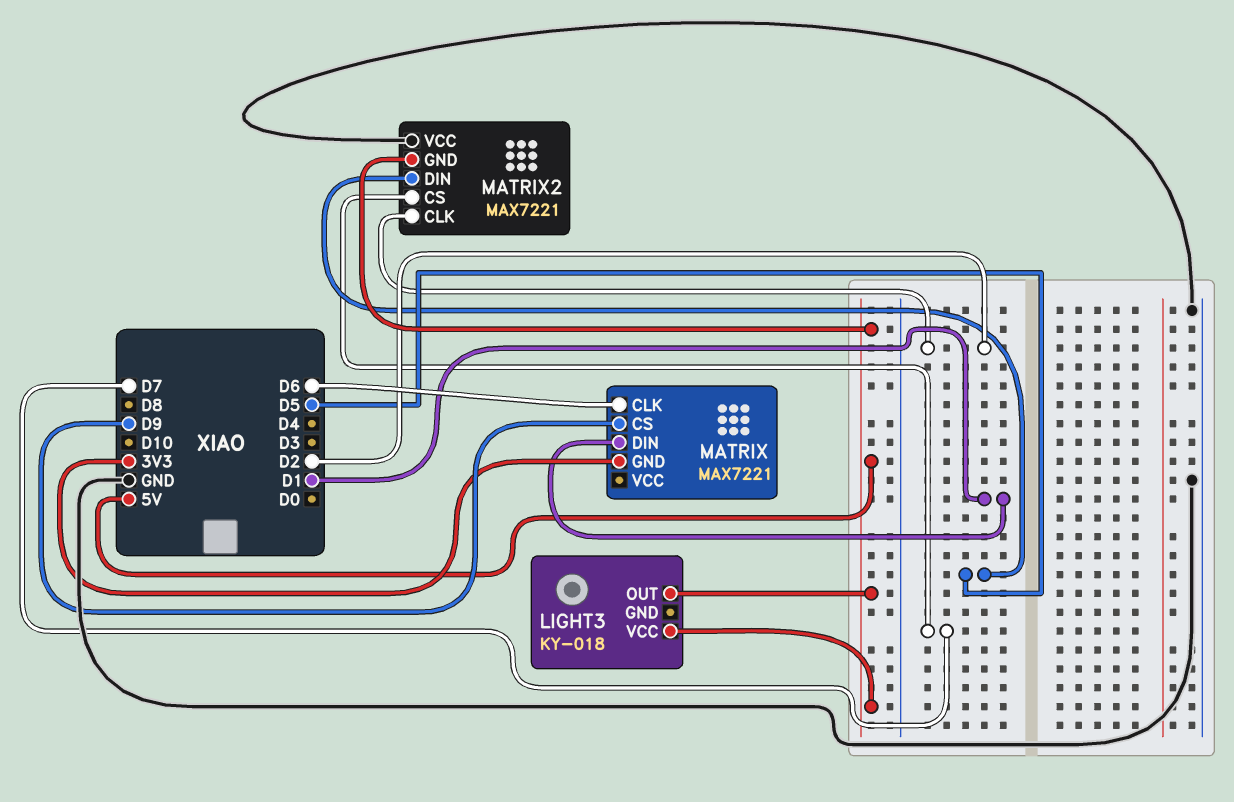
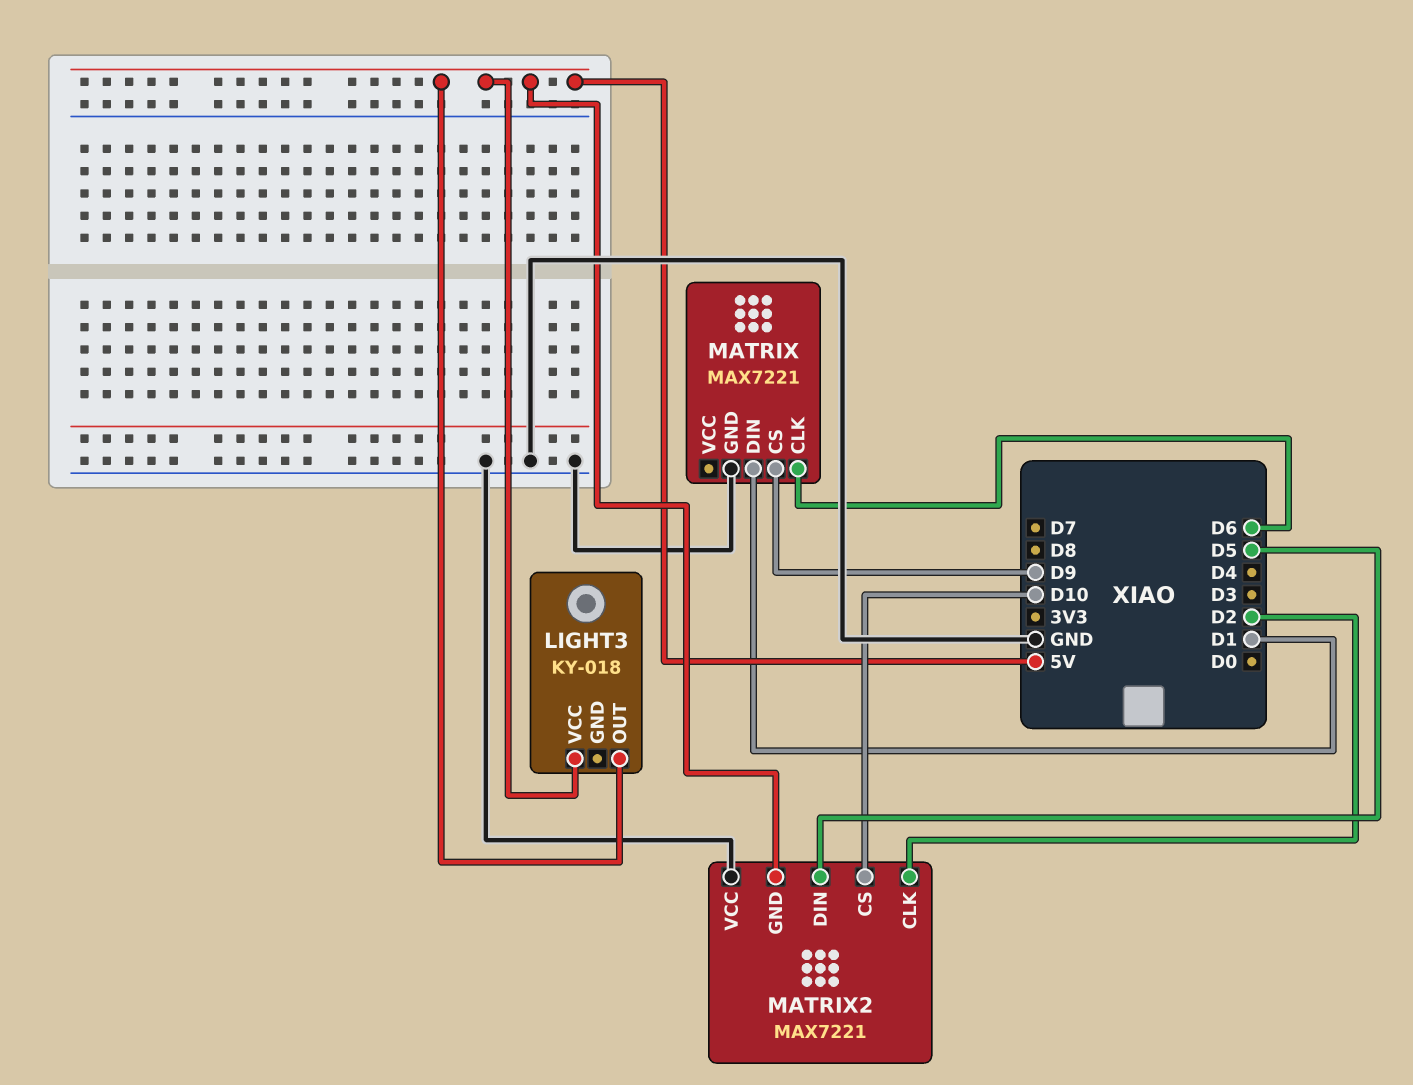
MATRIX pin GND: 3V3 -> GND
MATRIX2 pin CS: D7 -> D10

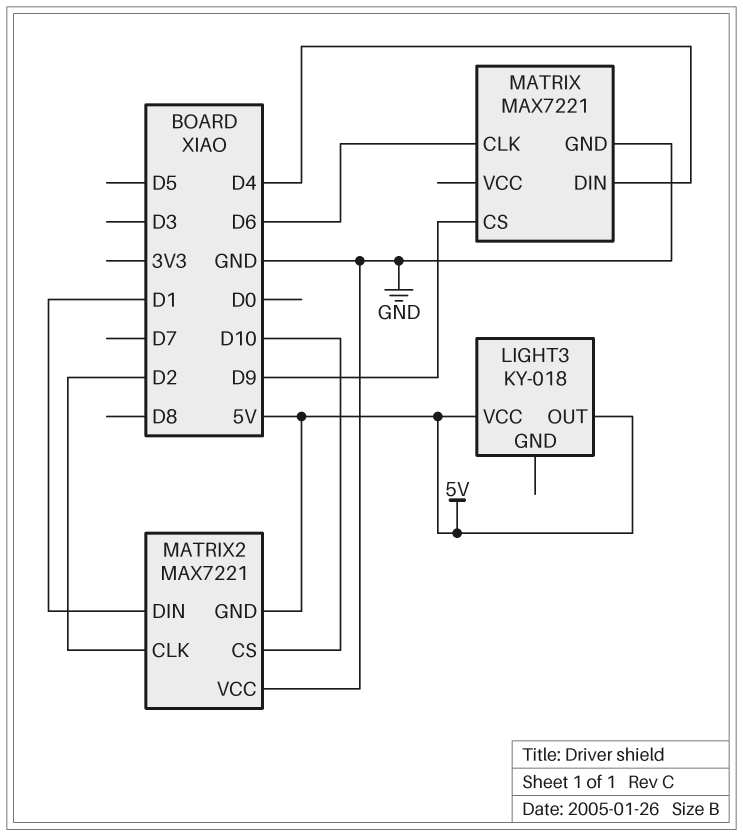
MATRIX pin DIN: D1 -> D4
MATRIX2 pin DIN: D5 -> D1

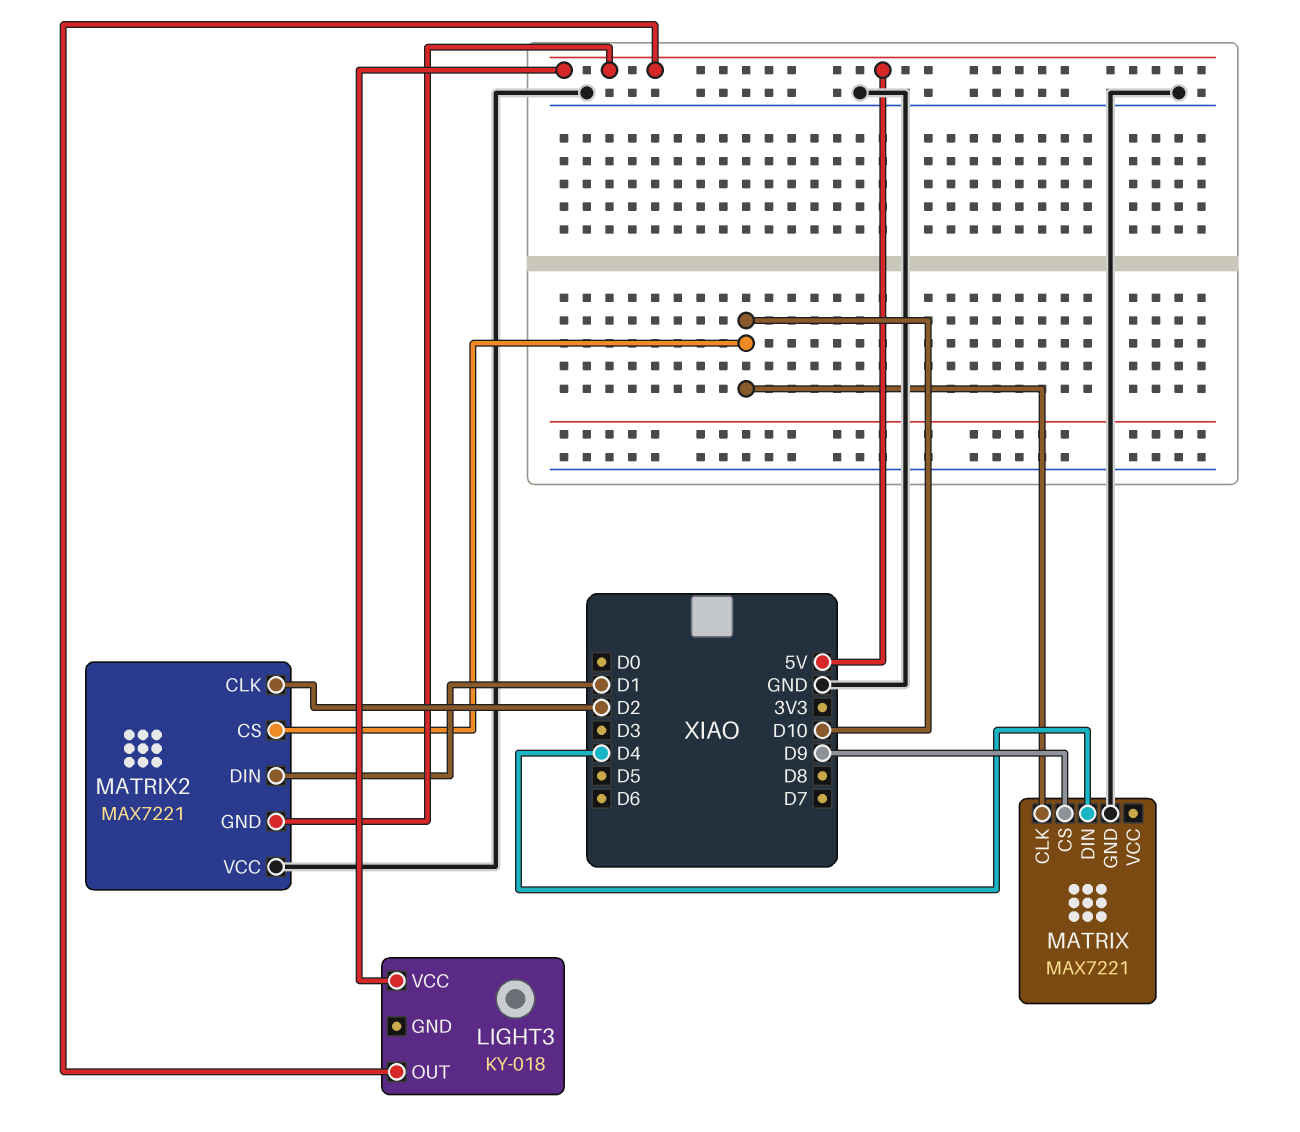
MATRIX pin CLK: D6 -> D10

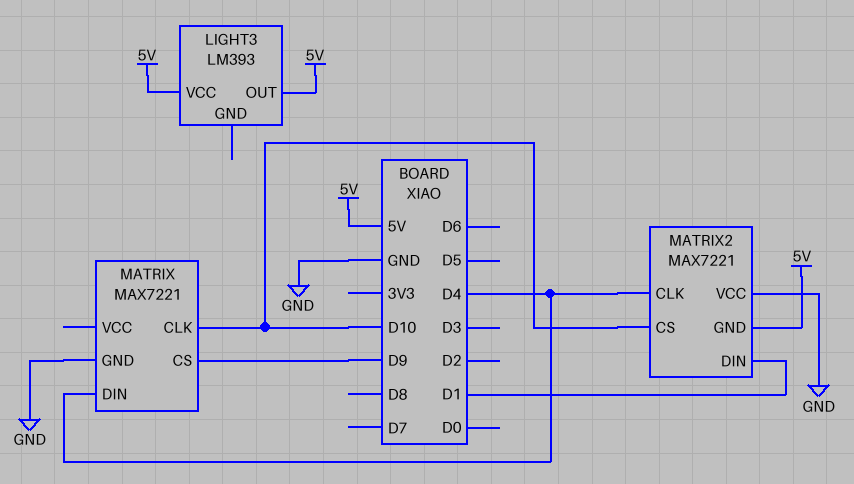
LIGHT3: KY-018 -> LM393
MATRIX2 pin CLK: D2 -> D4

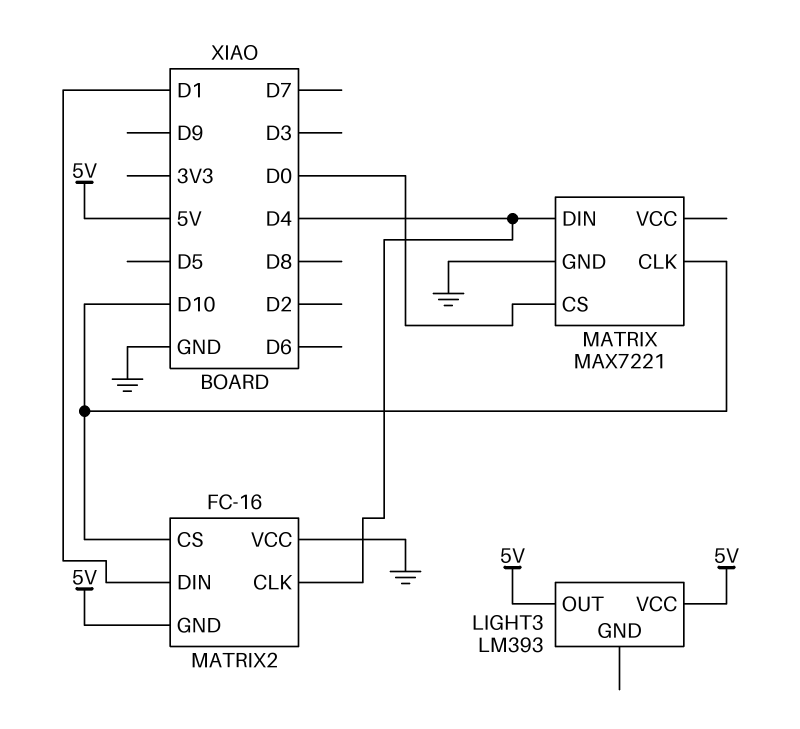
MATRIX pin CS: D9 -> D0
MATRIX2: MAX7221 -> FC-16

